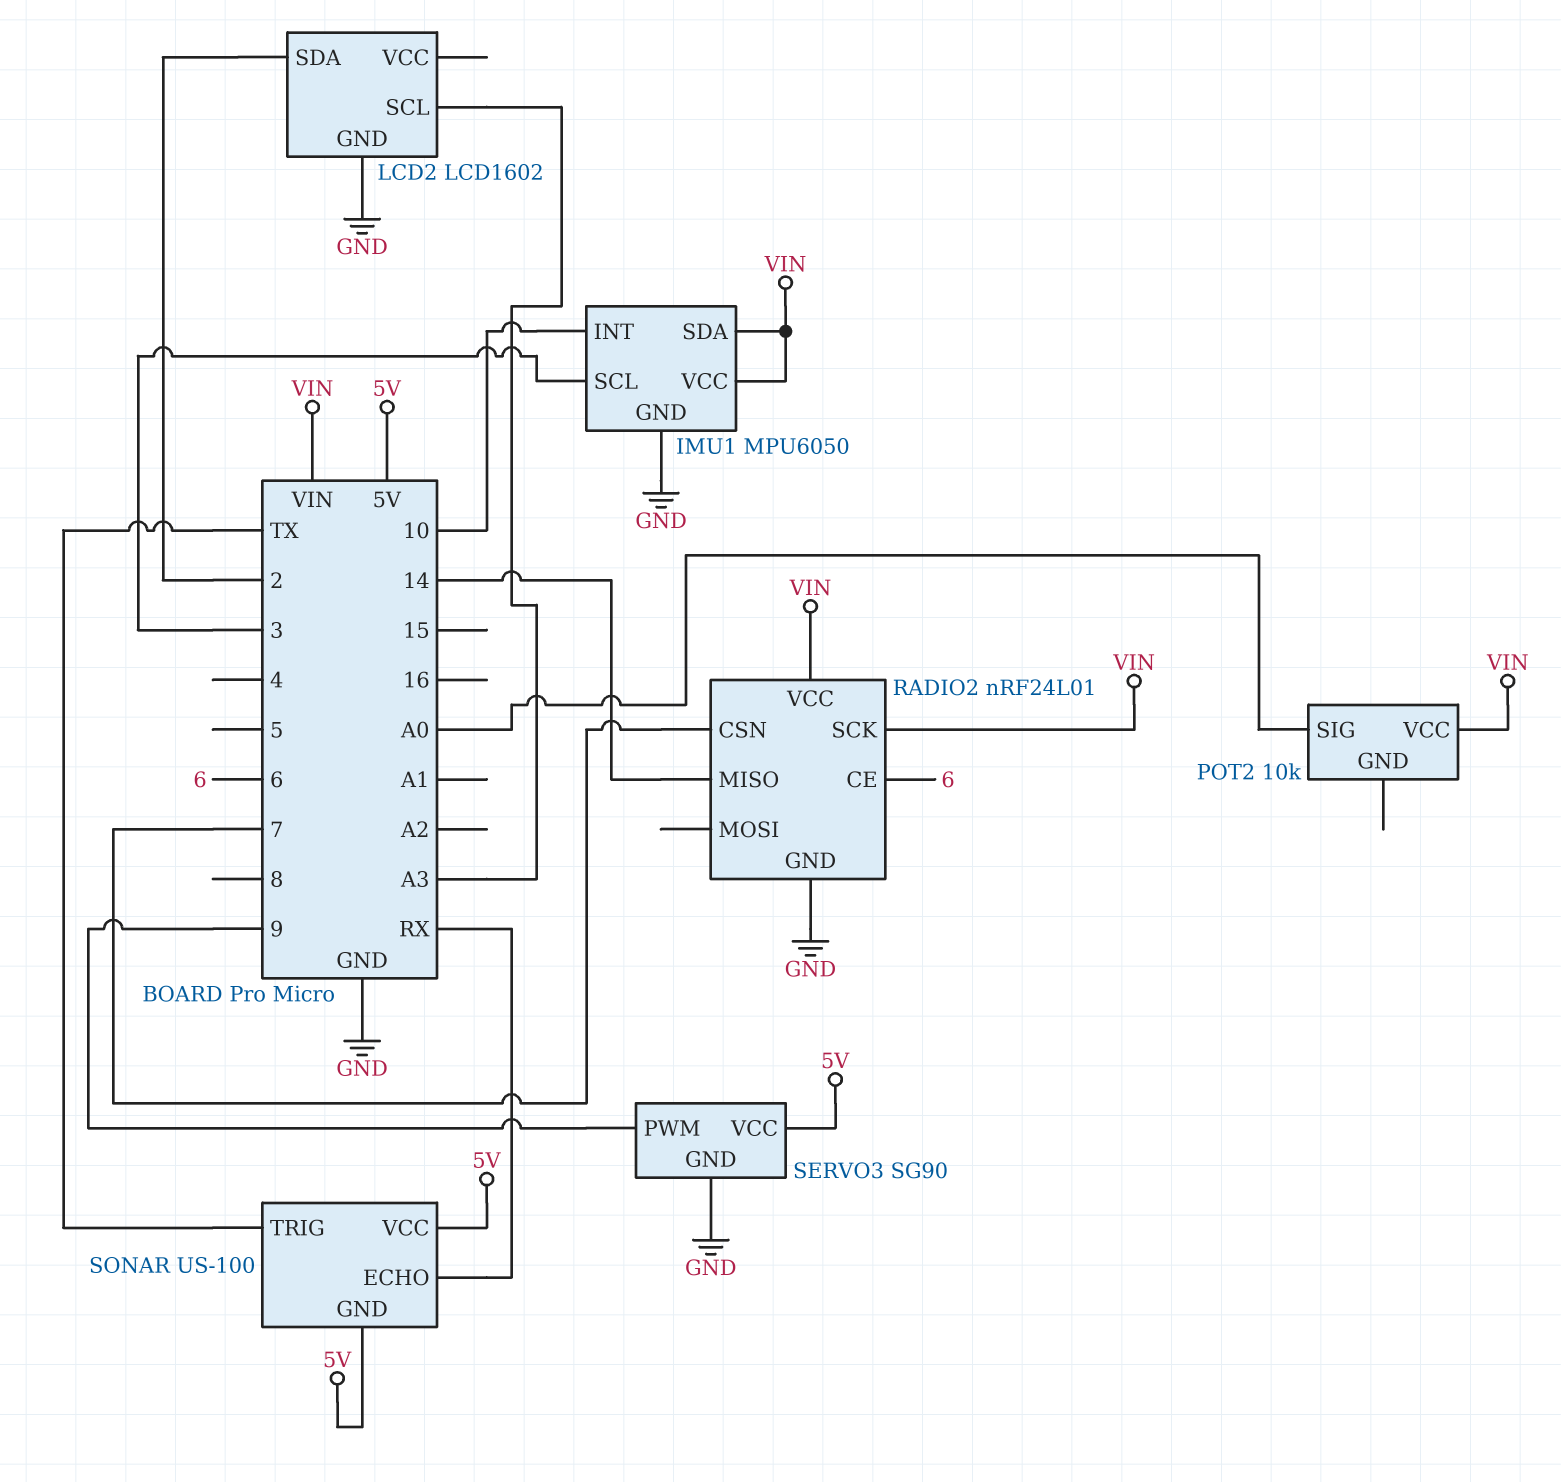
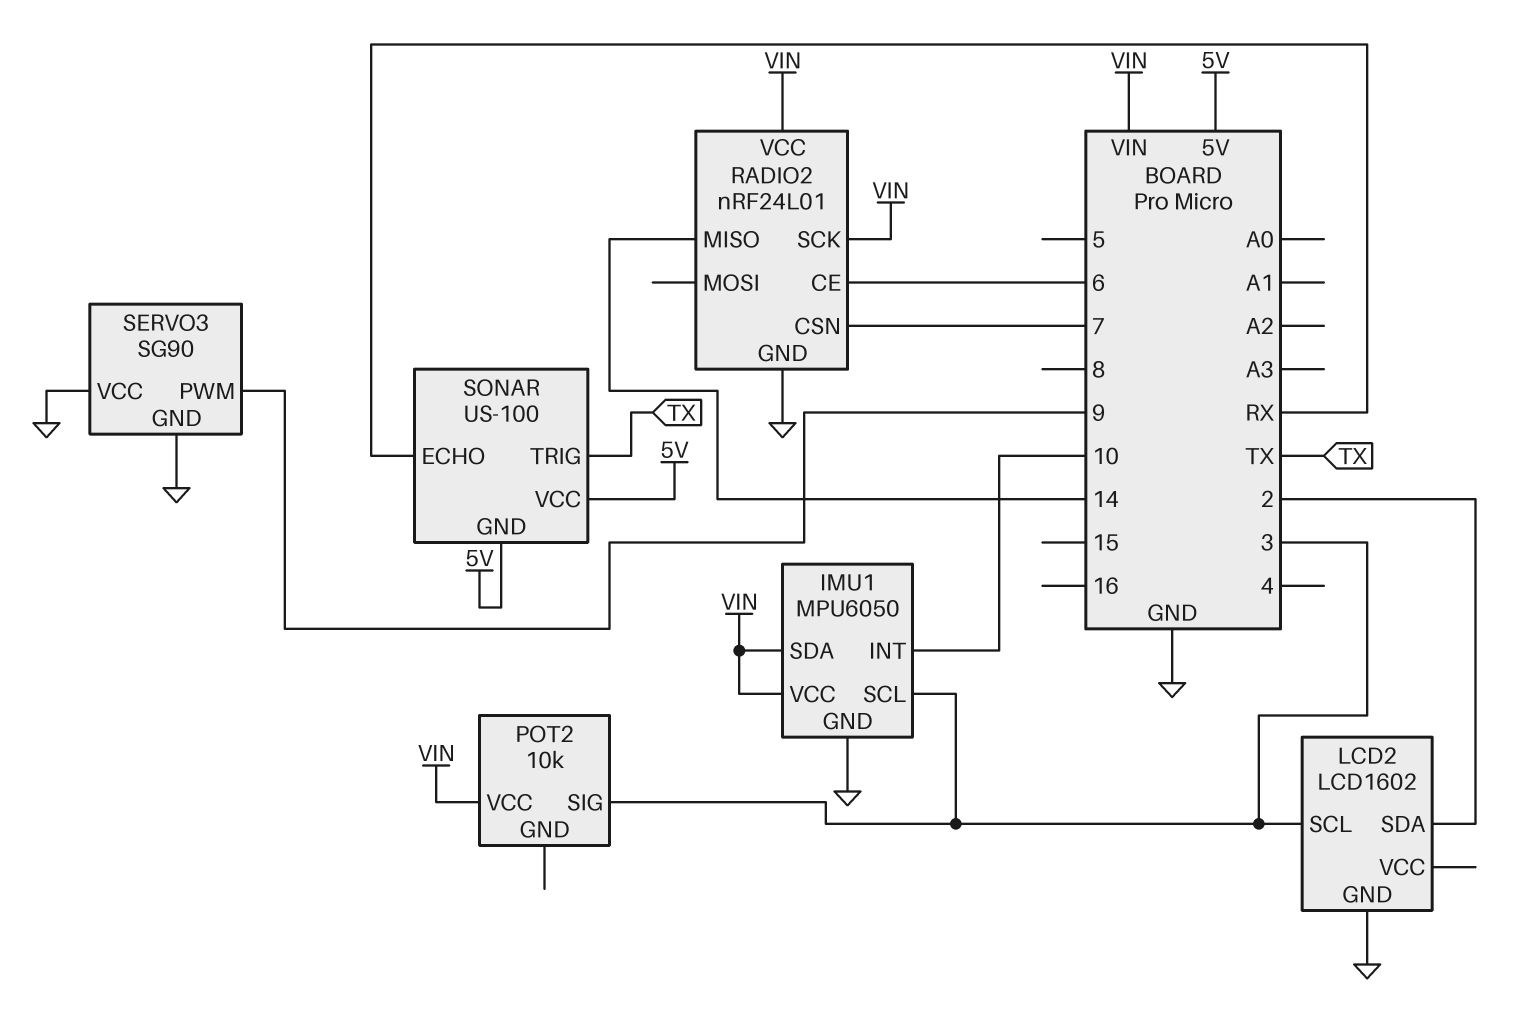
LCD2 pin SCL: A3 -> 3
POT2 pin SIG: A0 -> 3
SERVO3 pin VCC: 5V -> GND

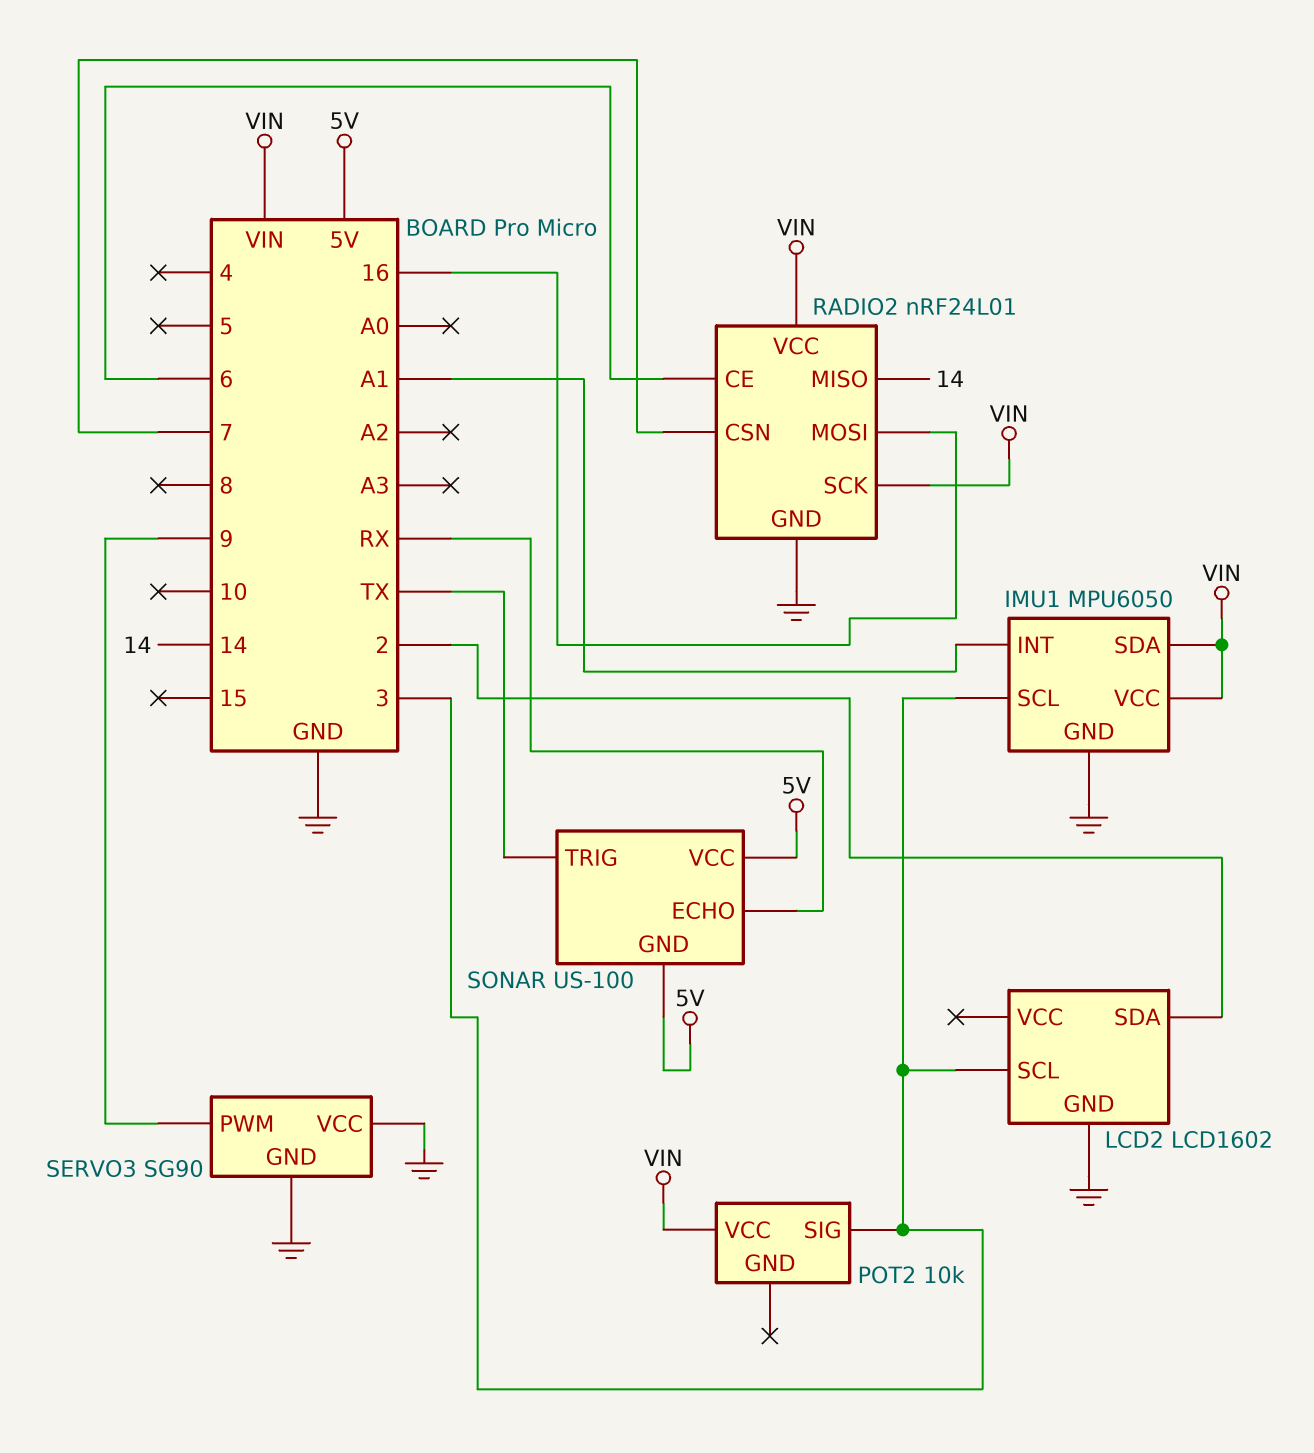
IMU1 pin INT: 10 -> A1
RADIO2 pin MOSI: none -> 16

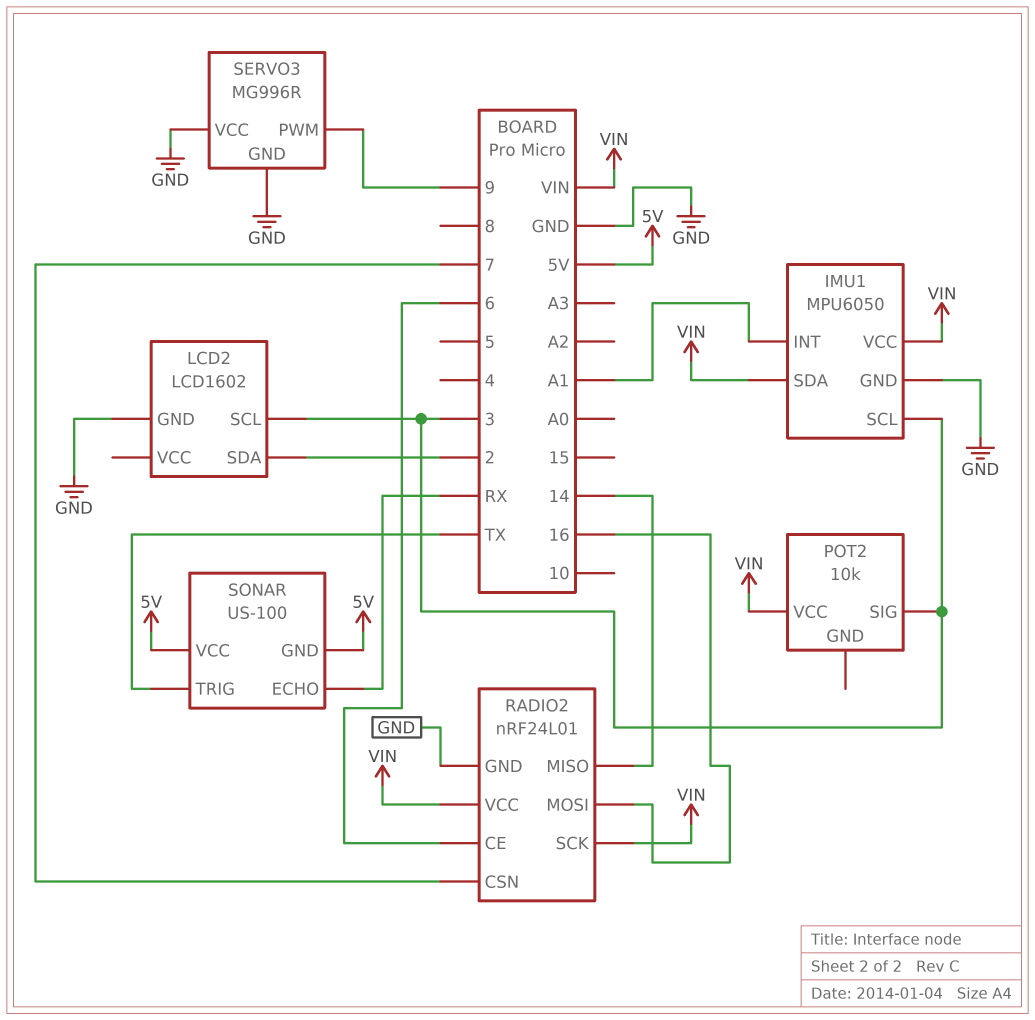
SERVO3: SG90 -> MG996R

